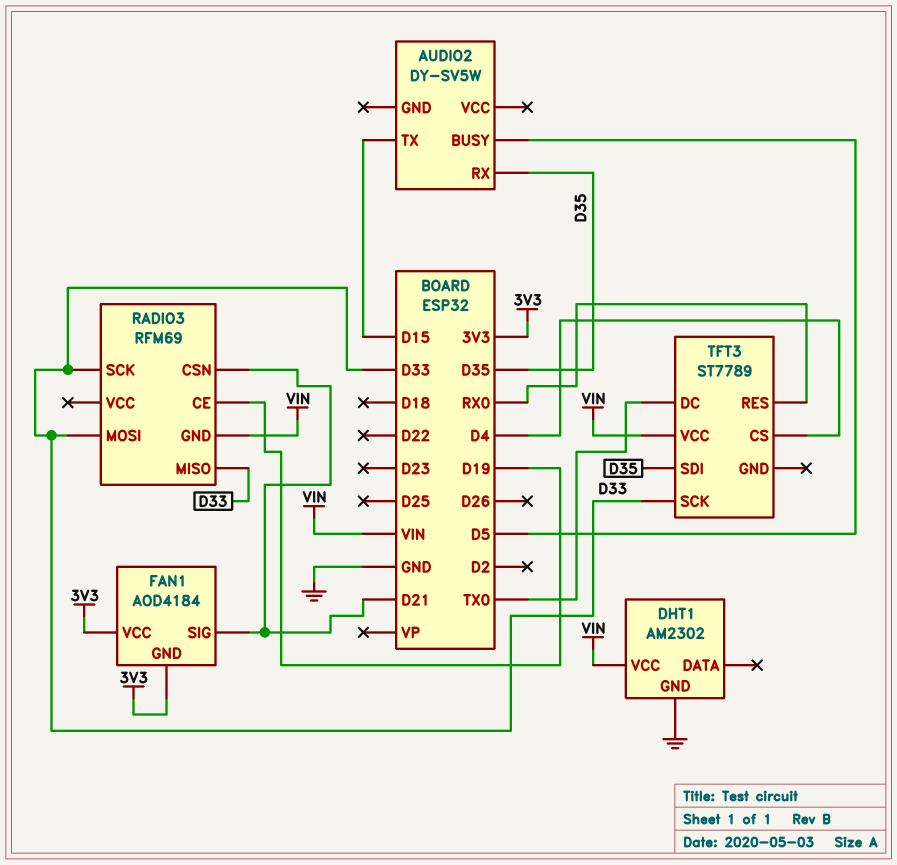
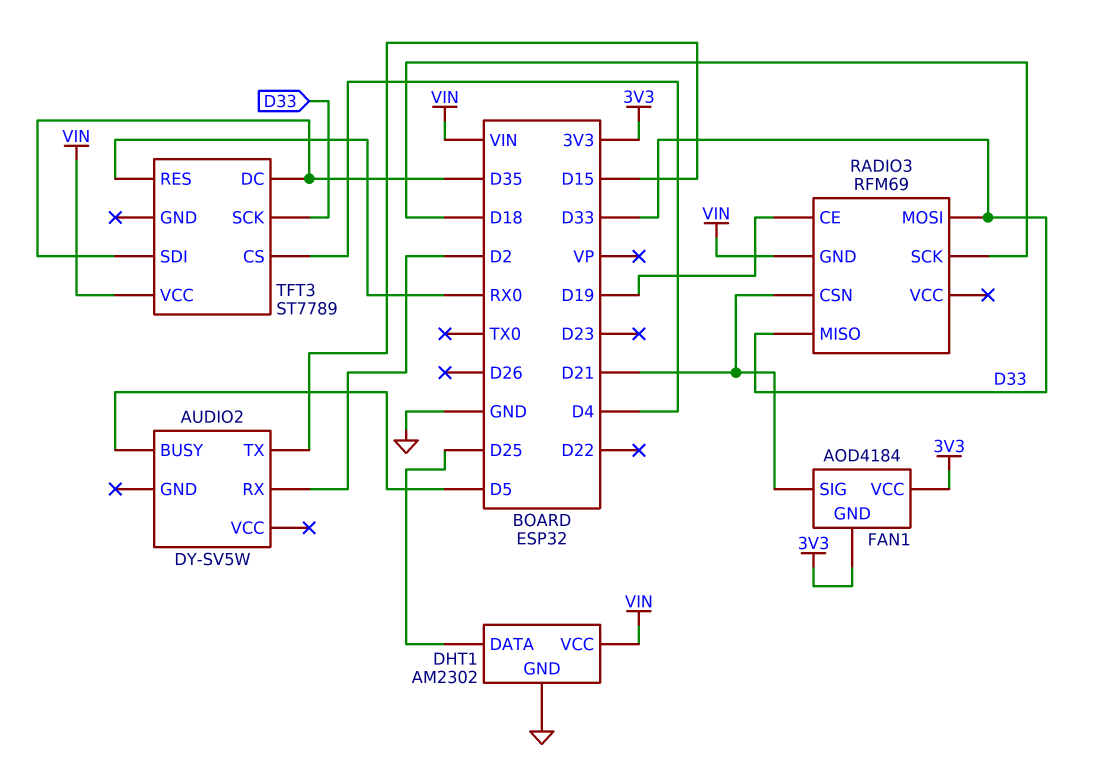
AUDIO2 pin RX: D35 -> D2
DHT1 pin DATA: none -> D25
RADIO3 pin SCK: D33 -> D18
TFT3 pin DC: TX0 -> D35

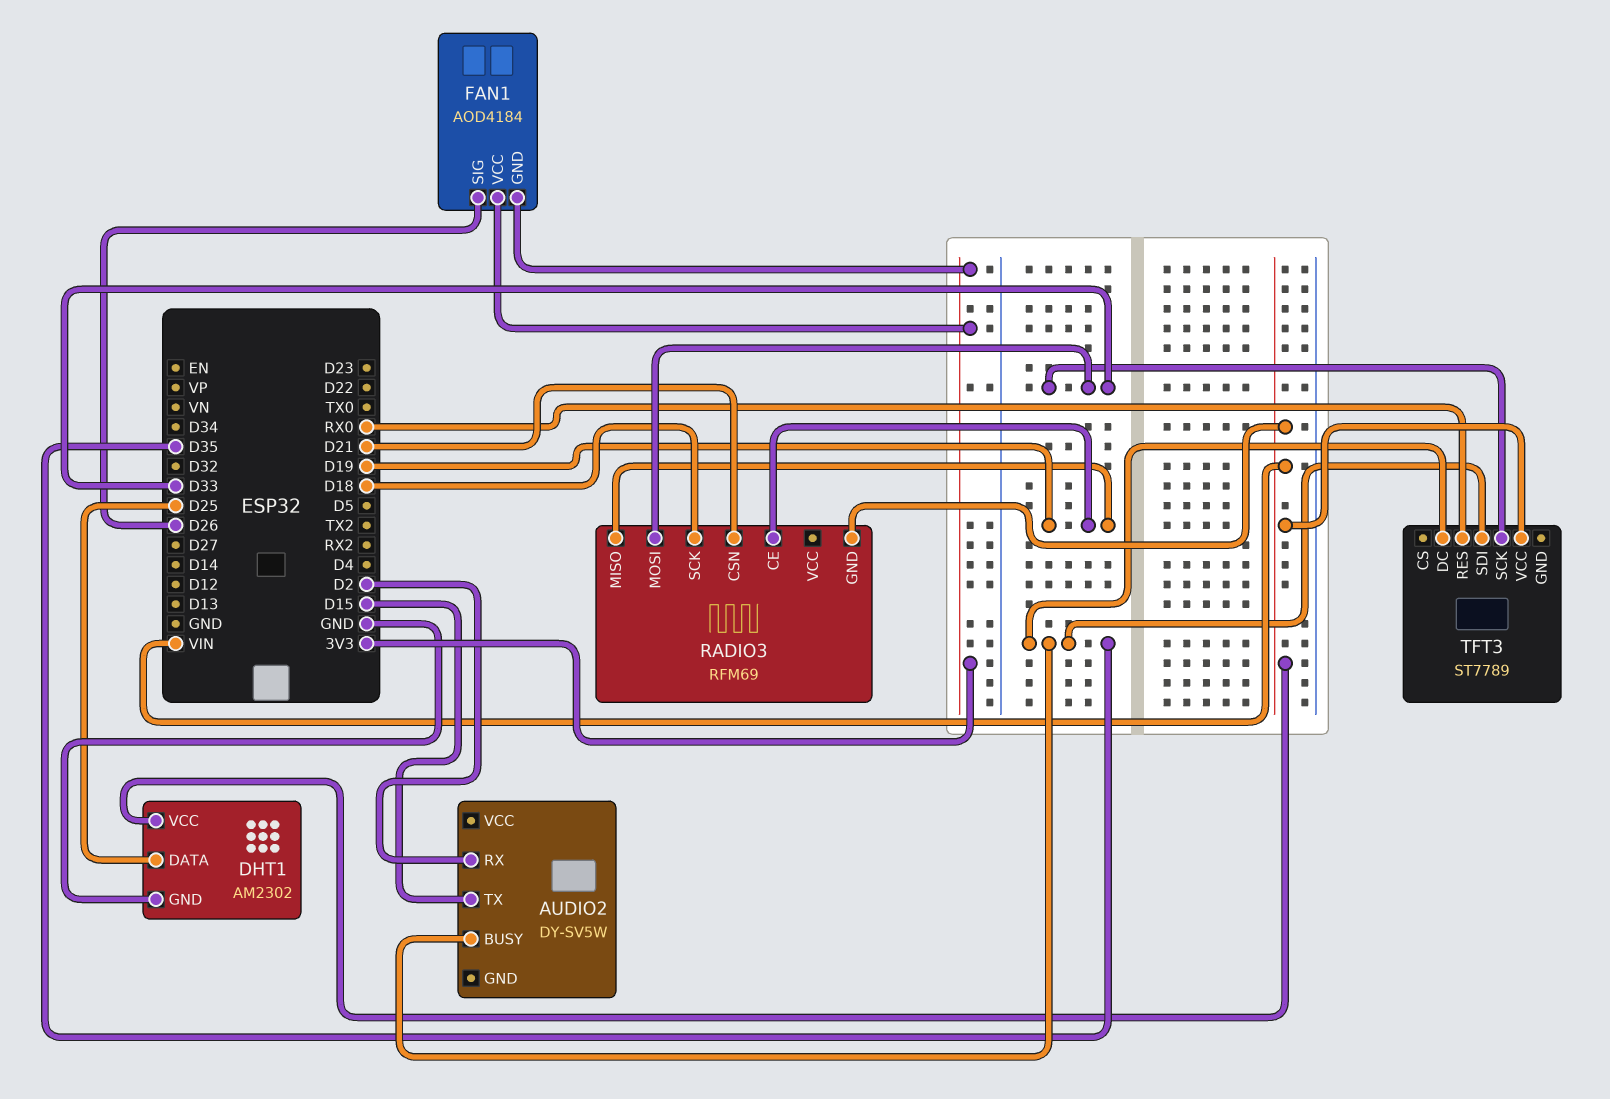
AUDIO2 pin BUSY: D5 -> D35
FAN1 pin SIG: D21 -> D26
RADIO3 pin MISO: D33 -> D19
TFT3 pin CS: D4 -> none

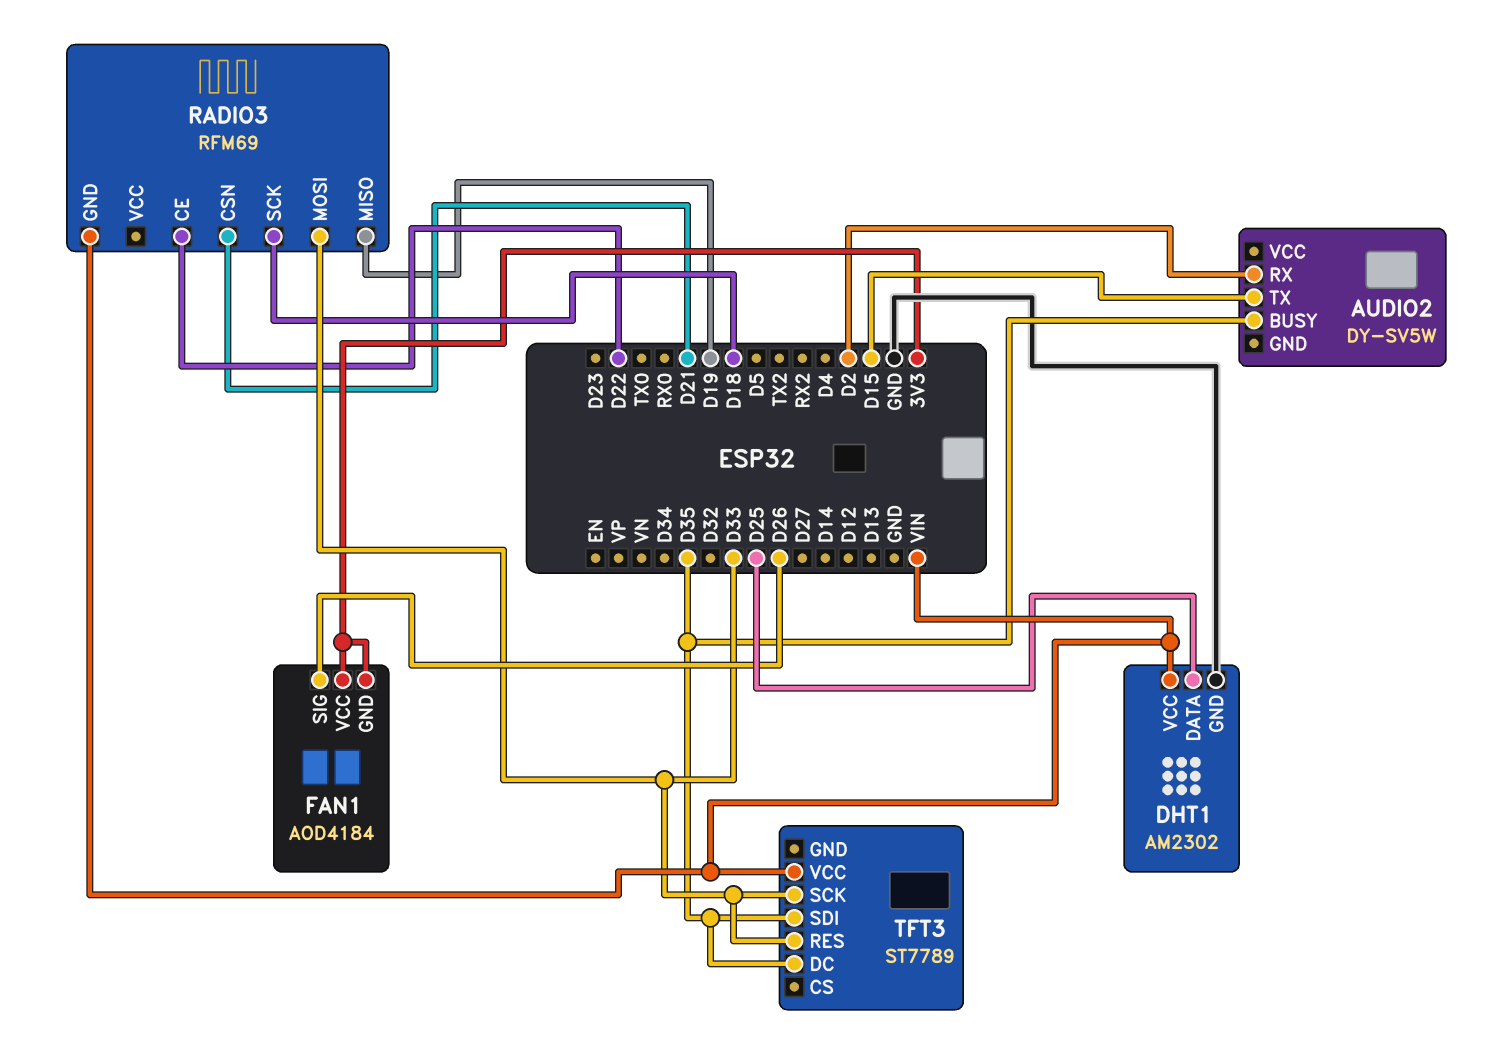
RADIO3 pin CE: D19 -> D22
TFT3 pin RES: RX0 -> D33

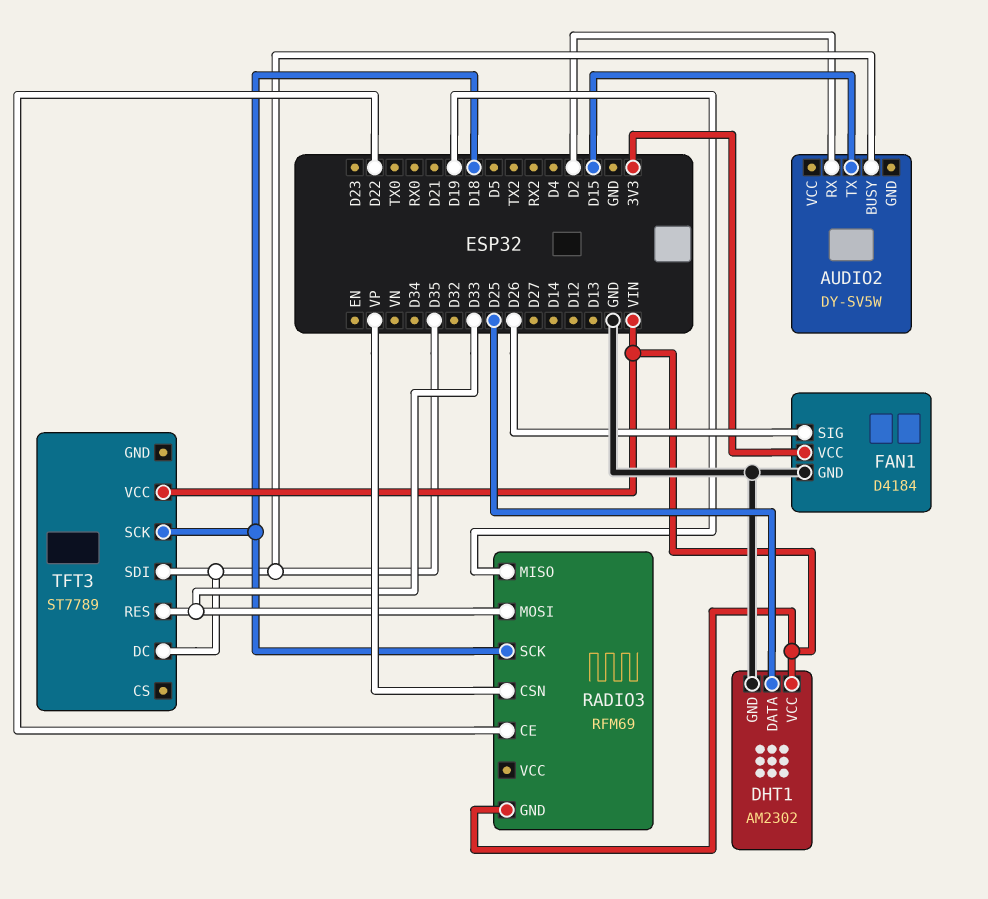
FAN1: AOD4184 -> D4184
FAN1 pin GND: 3V3 -> GND
RADIO3 pin CSN: D21 -> VP
TFT3 pin SCK: D33 -> D18

